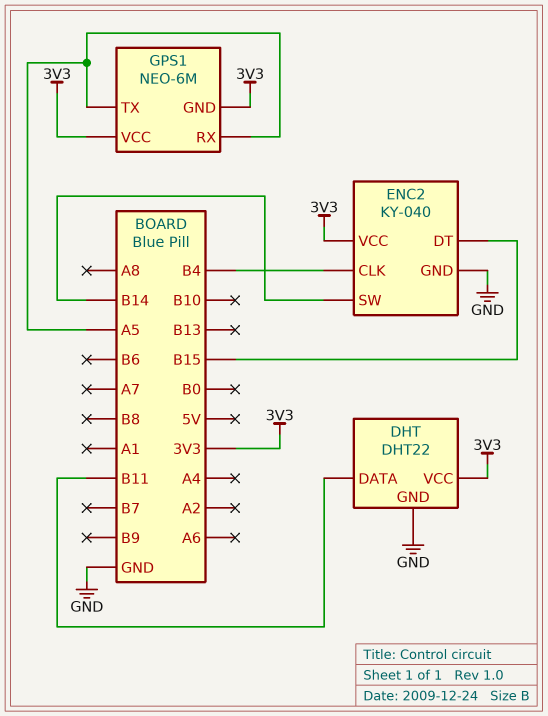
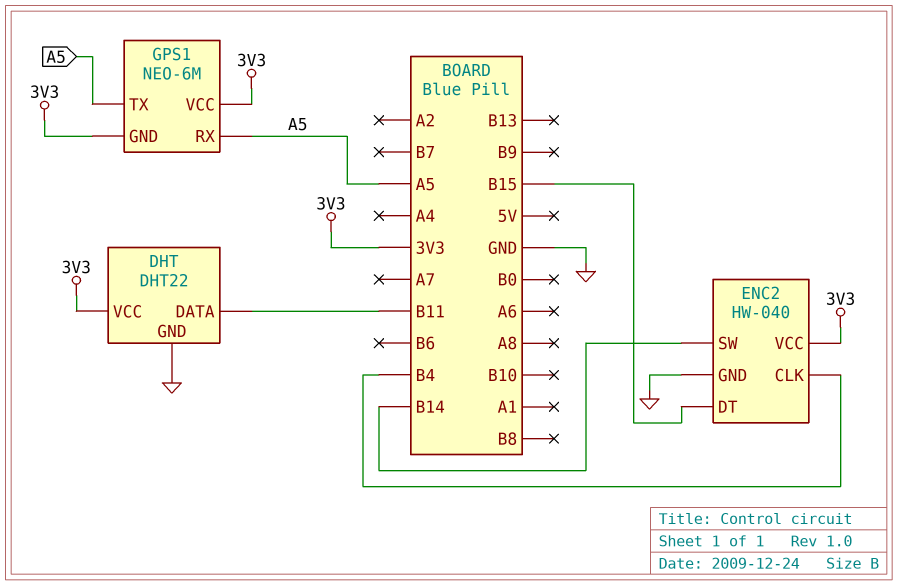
ENC2: KY-040 -> HW-040

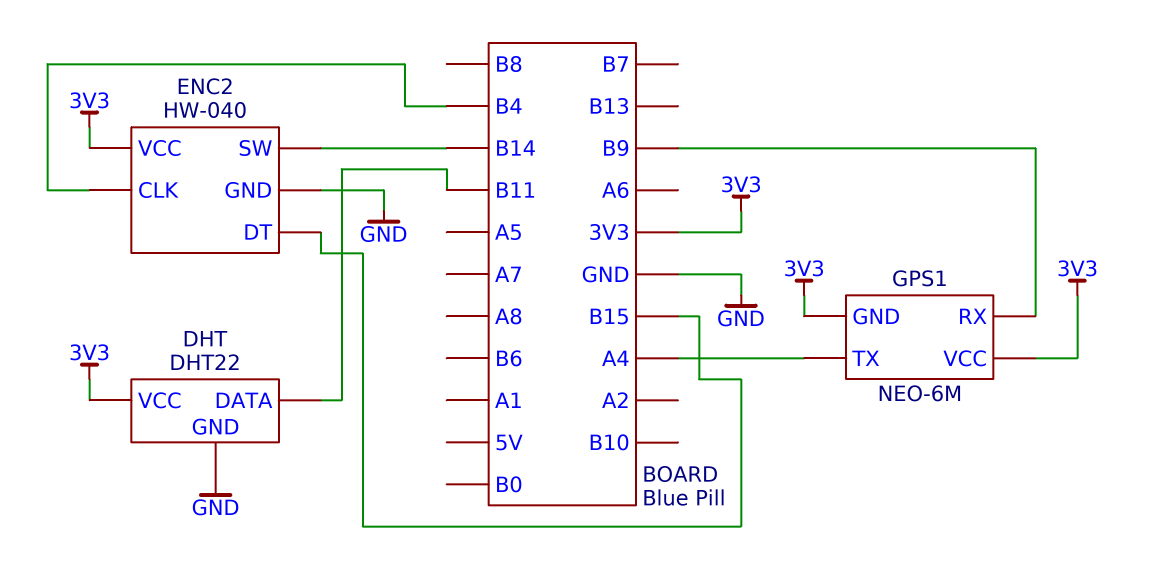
GPS1 pin RX: A5 -> B9
GPS1 pin TX: A5 -> A4

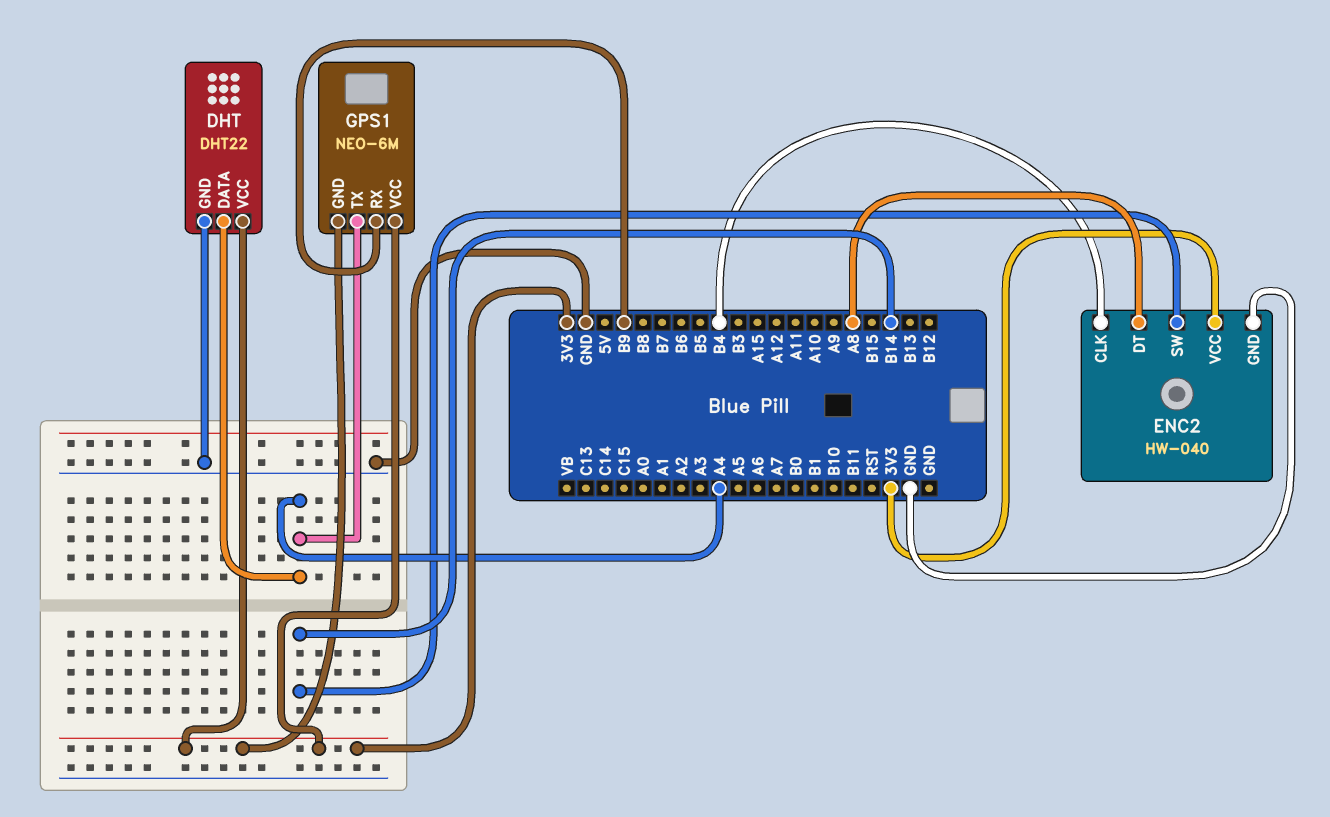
DHT pin DATA: B11 -> A4
ENC2 pin DT: B15 -> A8

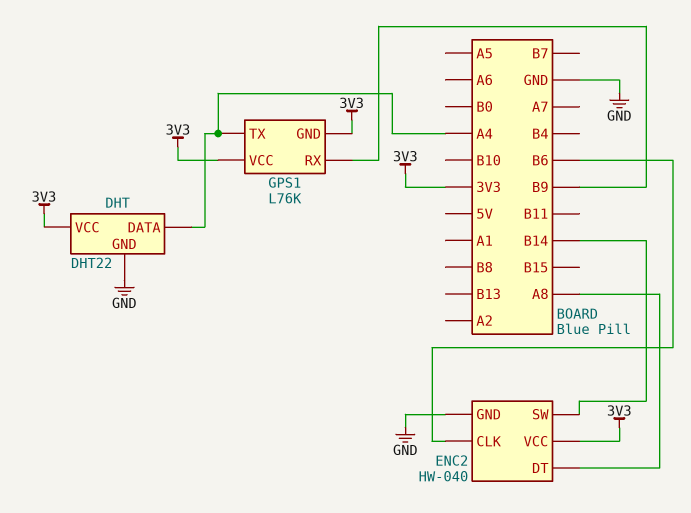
ENC2 pin CLK: B4 -> B6
GPS1: NEO-6M -> L76K

